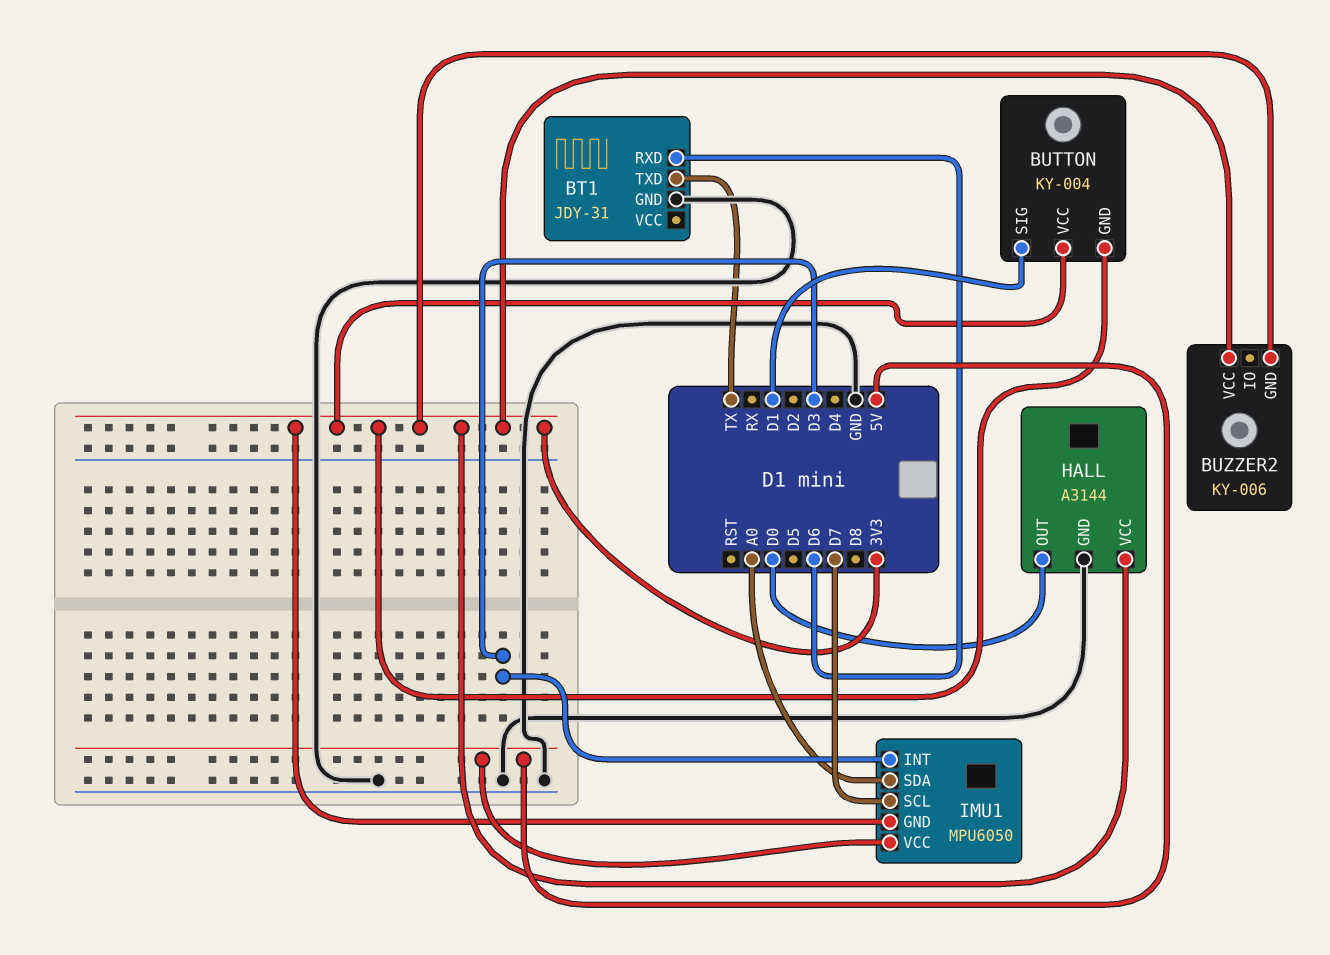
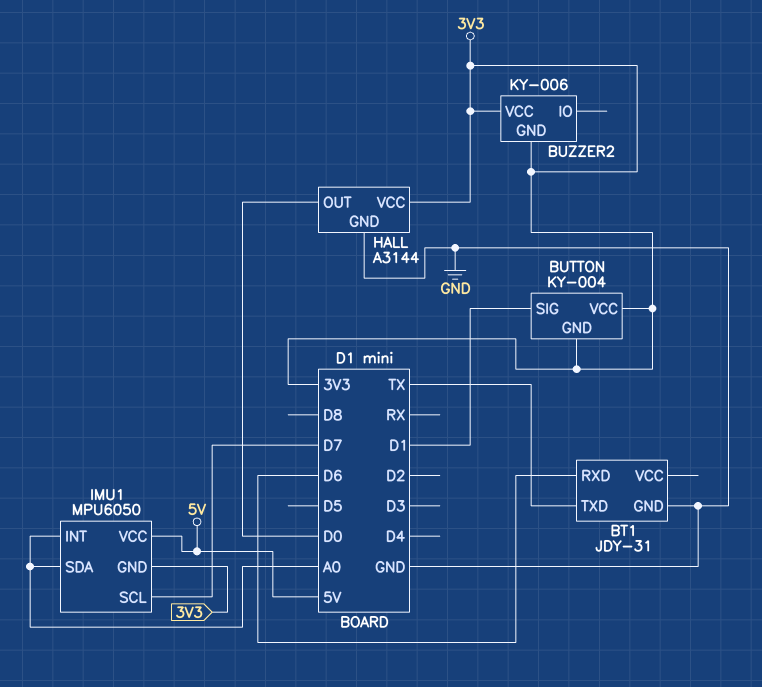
IMU1 pin INT: D3 -> A0

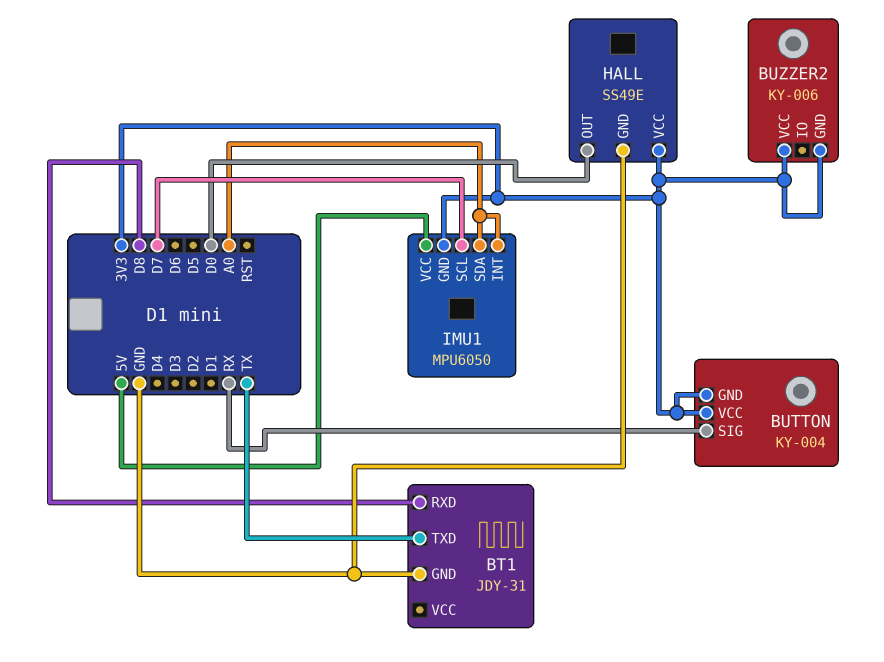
BT1 pin RXD: D6 -> D8
BUTTON pin SIG: D1 -> RX
HALL: A3144 -> SS49E

